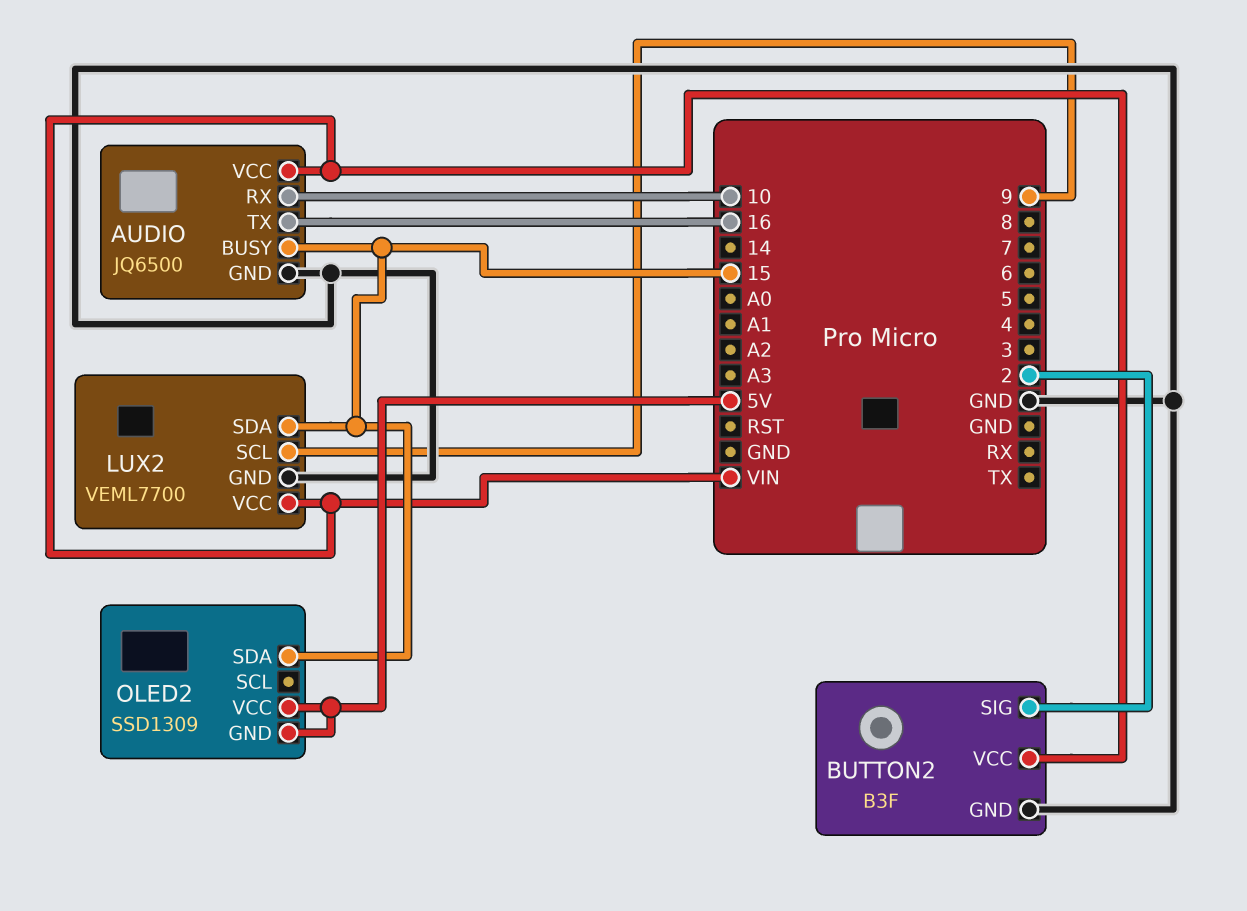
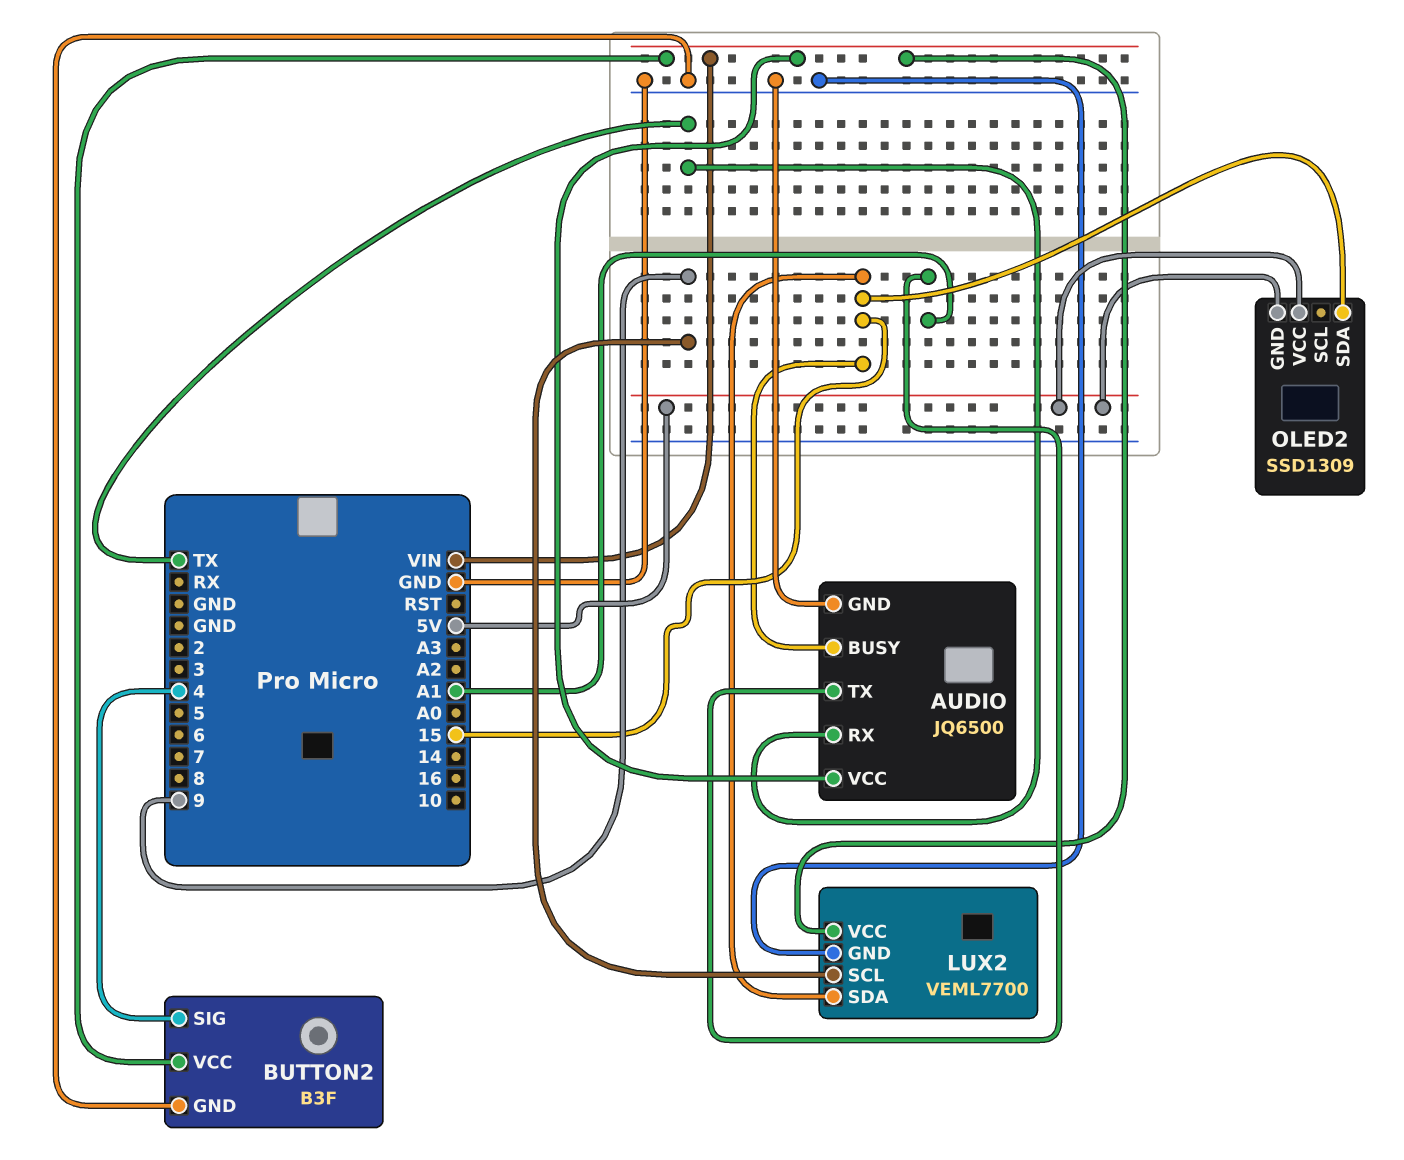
AUDIO pin RX: 10 -> TX
AUDIO pin TX: 16 -> A1
BUTTON2 pin SIG: 2 -> 4

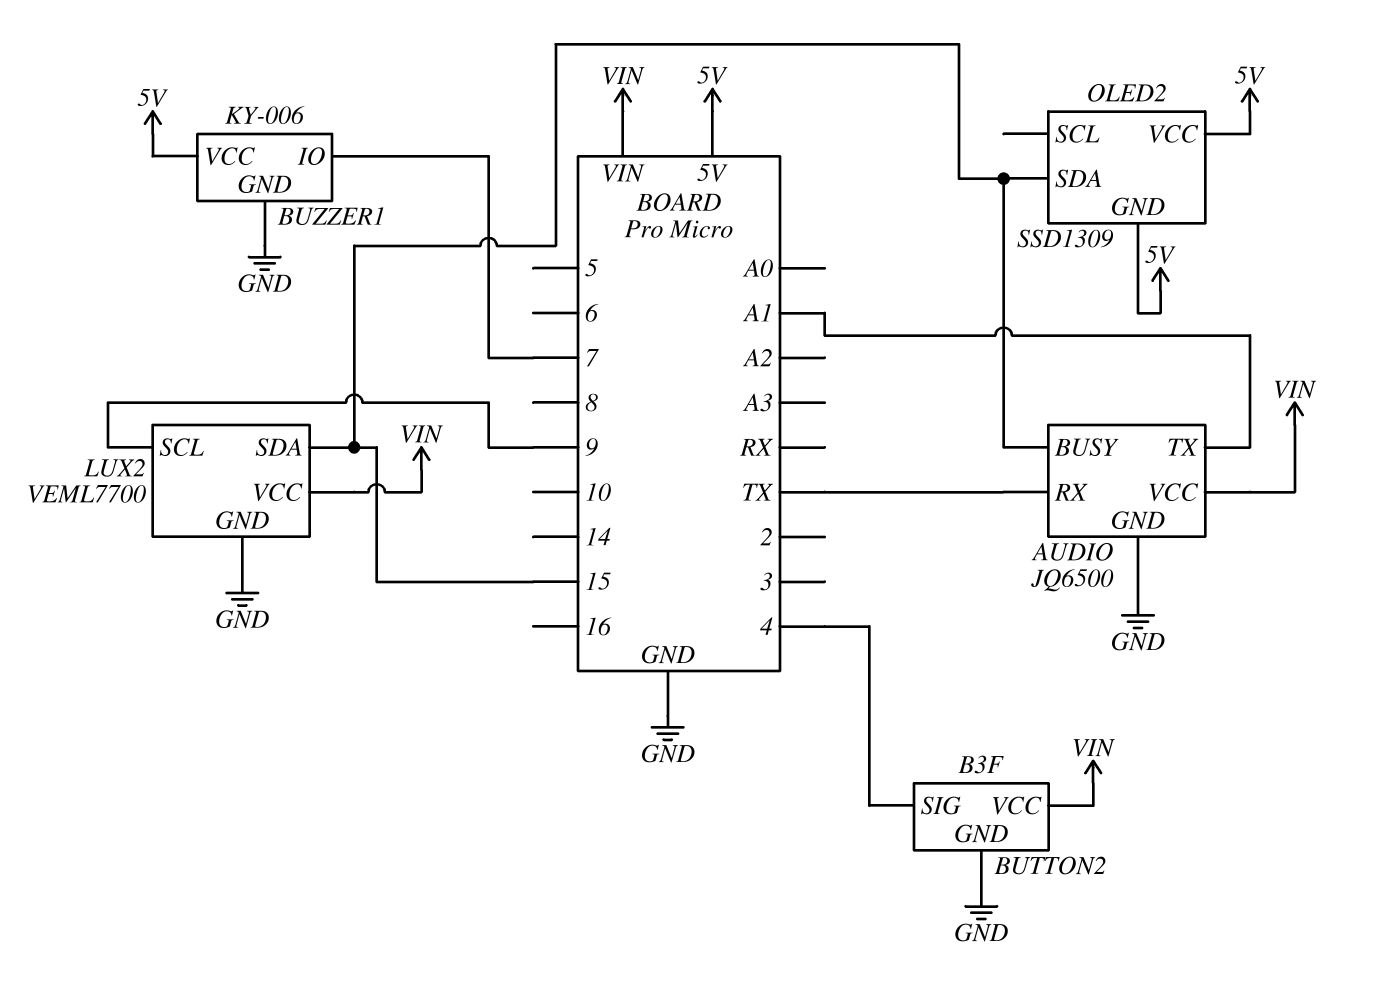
BUZZER1: none -> KY-006
BUZZER1 pin GND: none -> GND
BUZZER1 pin IO: none -> 7
BUZZER1 pin VCC: none -> 5V

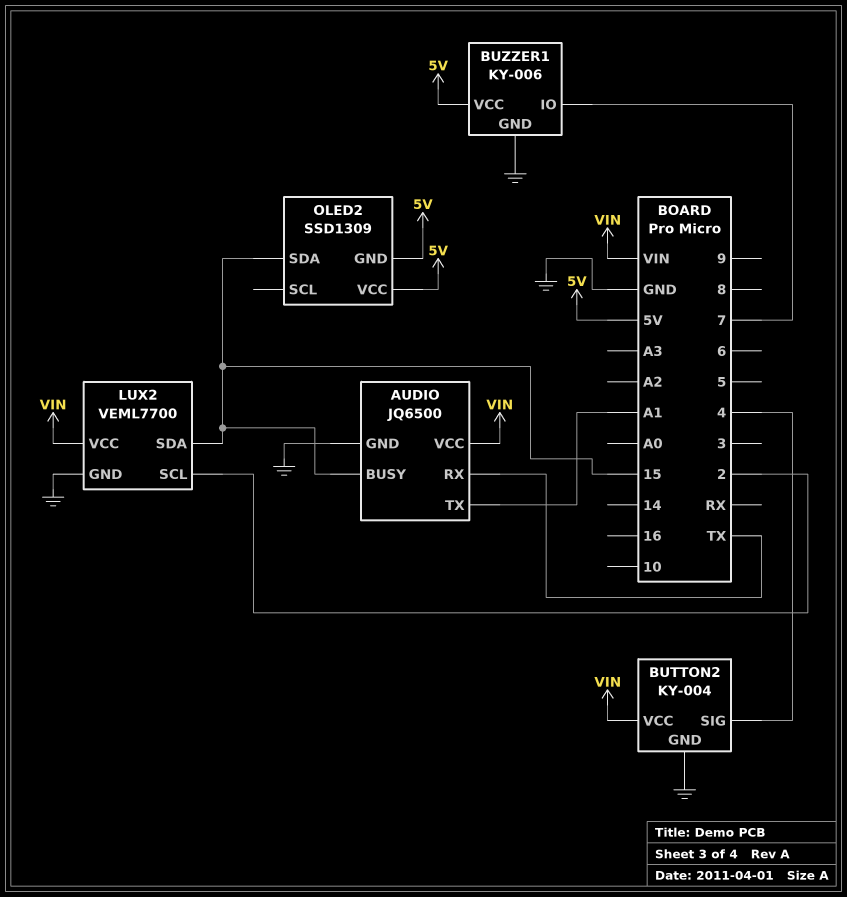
BUTTON2: B3F -> KY-004
LUX2 pin SCL: 9 -> 2

